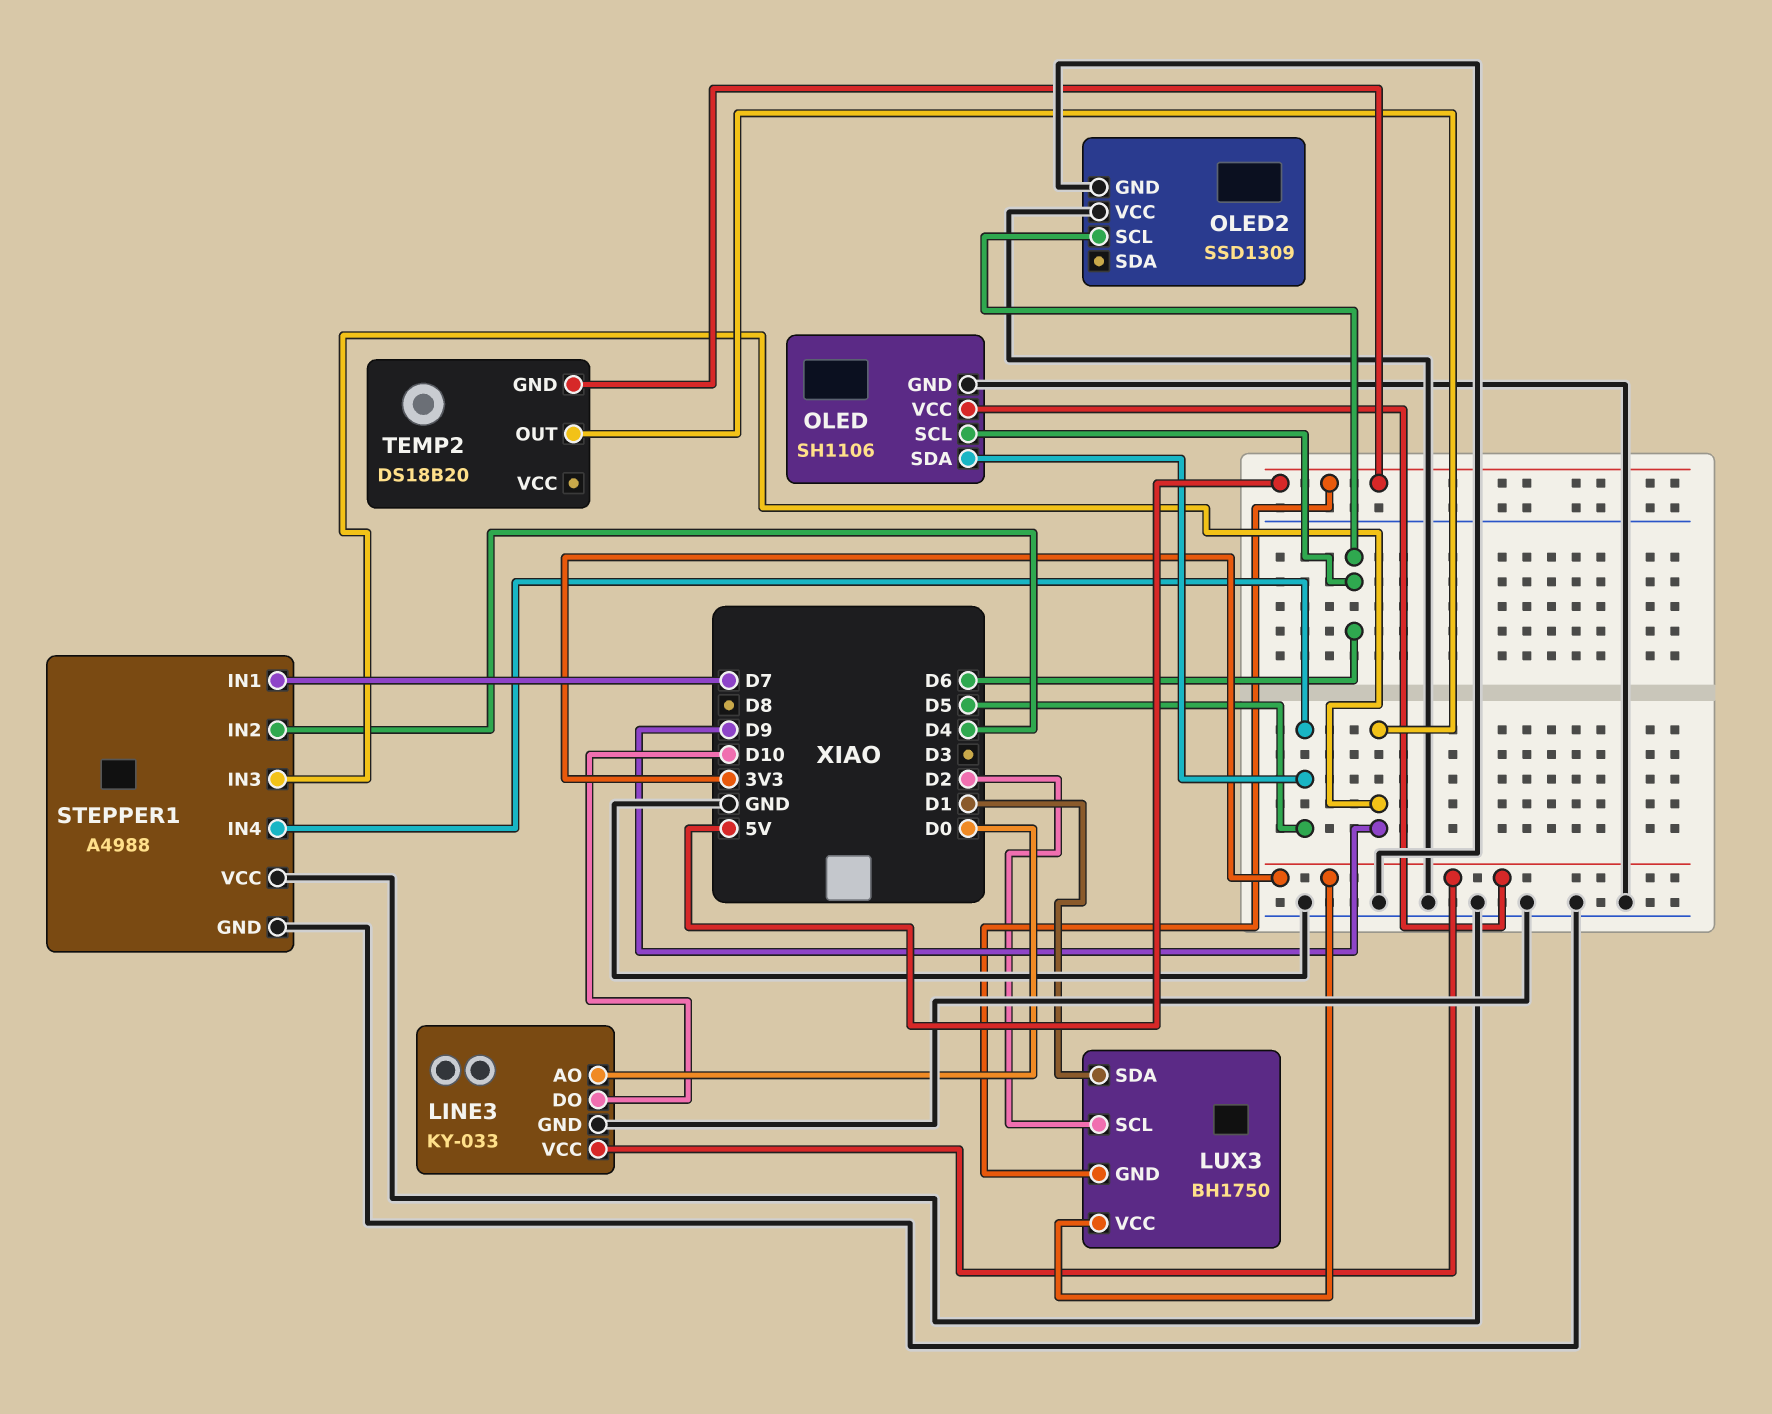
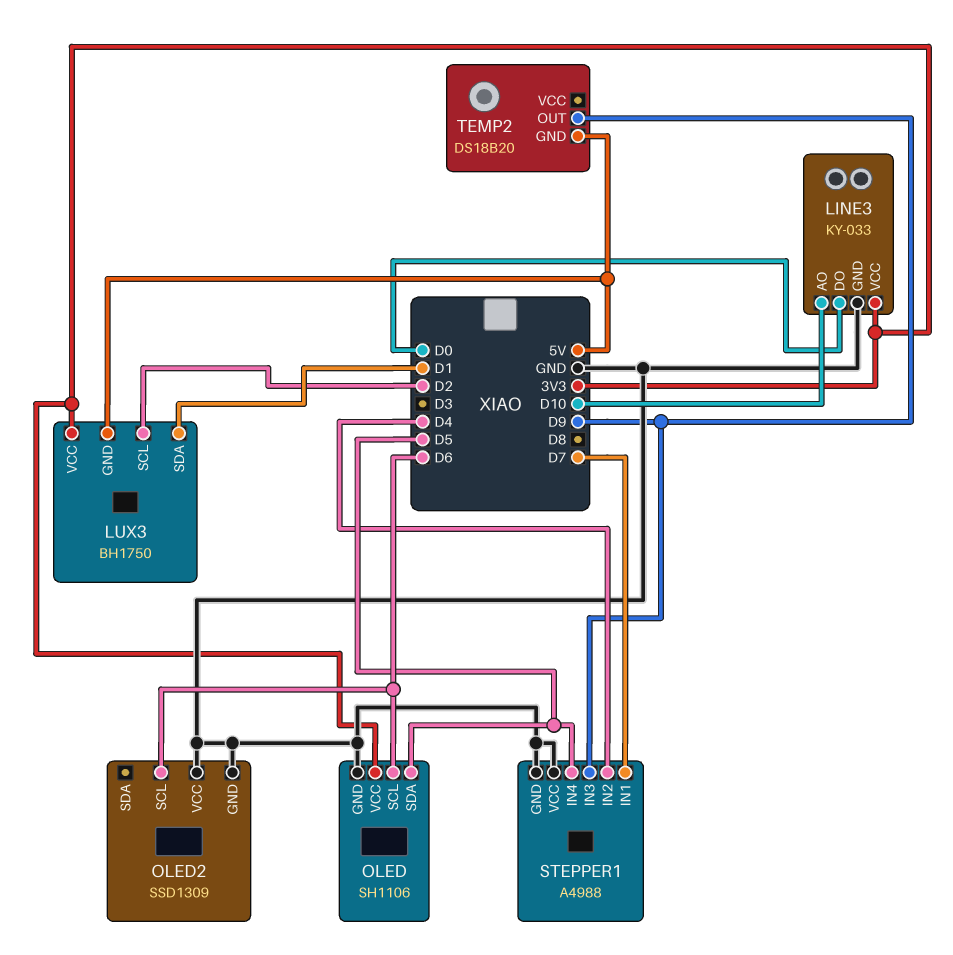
LINE3 pin AO: D0 -> D10
LINE3 pin DO: D10 -> D0

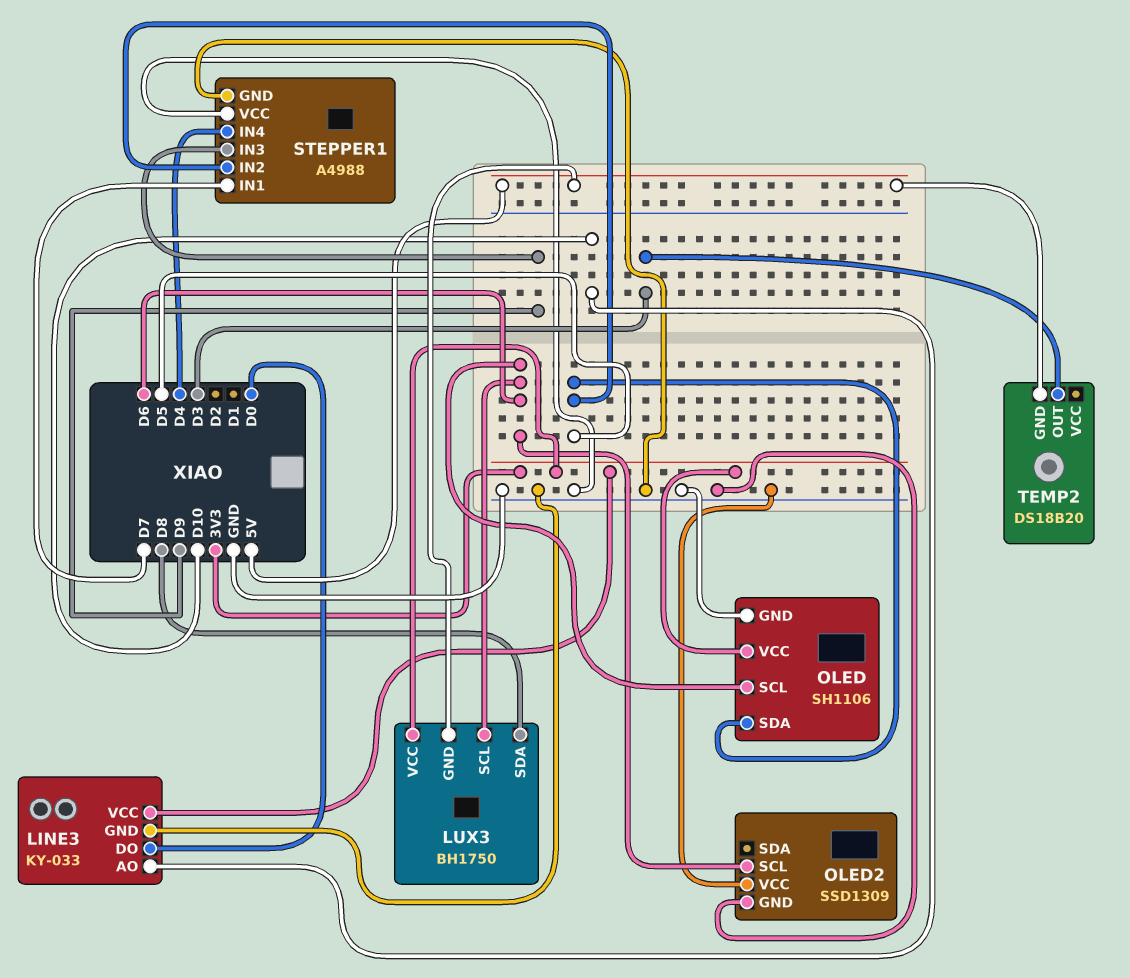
LUX3 pin SCL: D2 -> D6
LUX3 pin SDA: D1 -> D8
STEPPER1 pin IN2: D4 -> D5
STEPPER1 pin IN4: D5 -> D4
TEMP2 pin OUT: D9 -> D3

